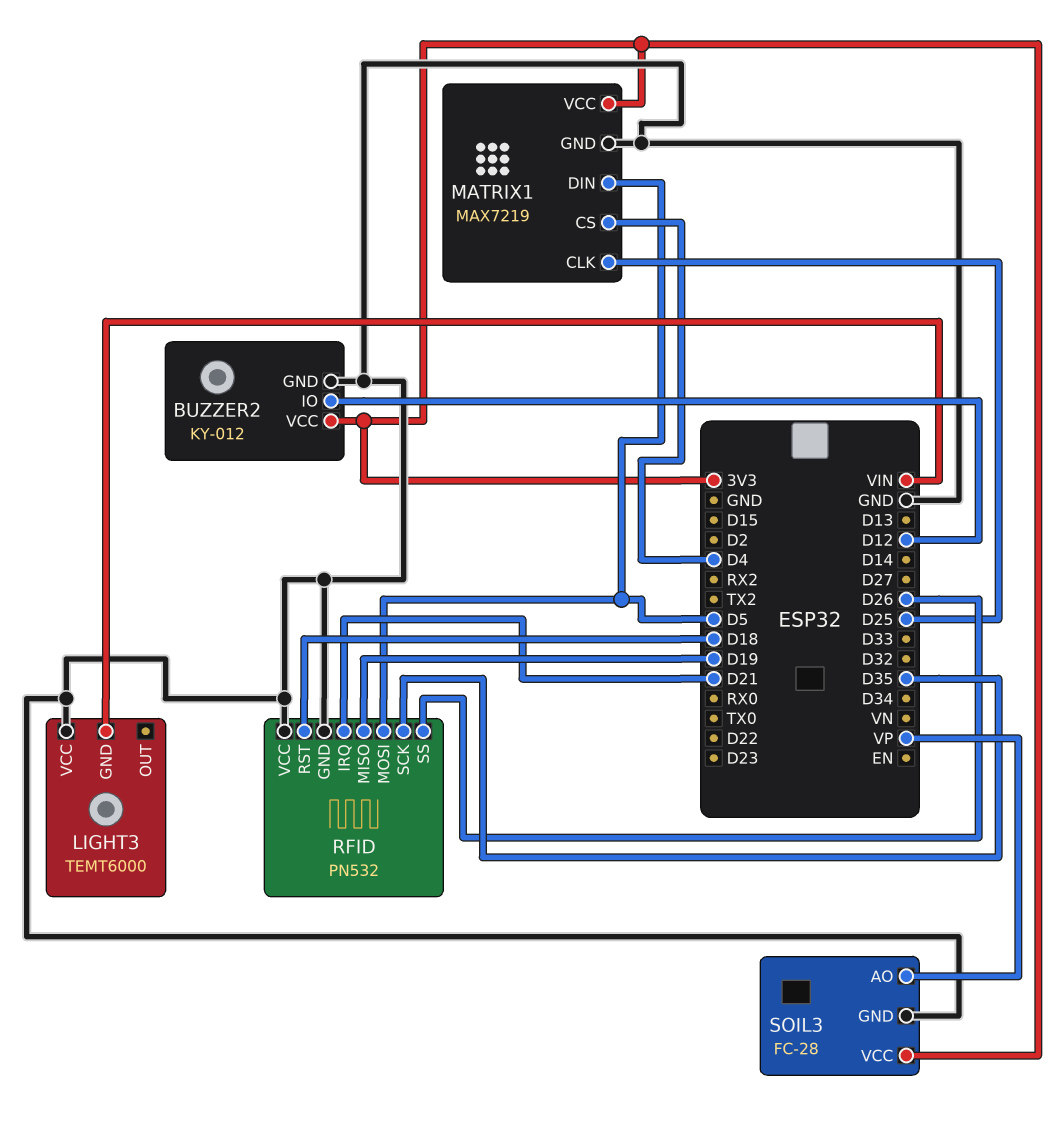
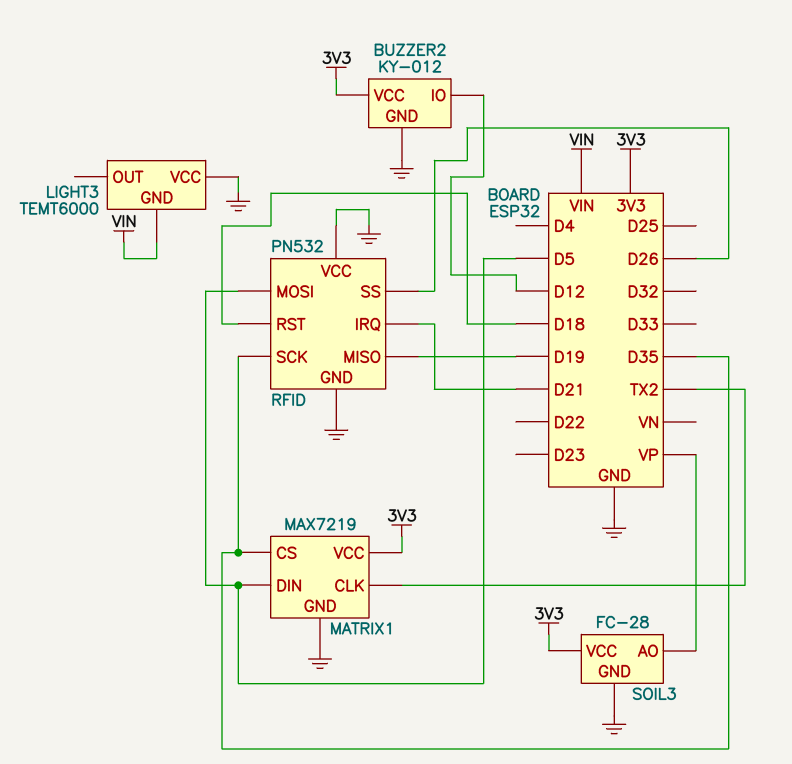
MATRIX1 pin CLK: D25 -> TX2
MATRIX1 pin CS: D4 -> D35

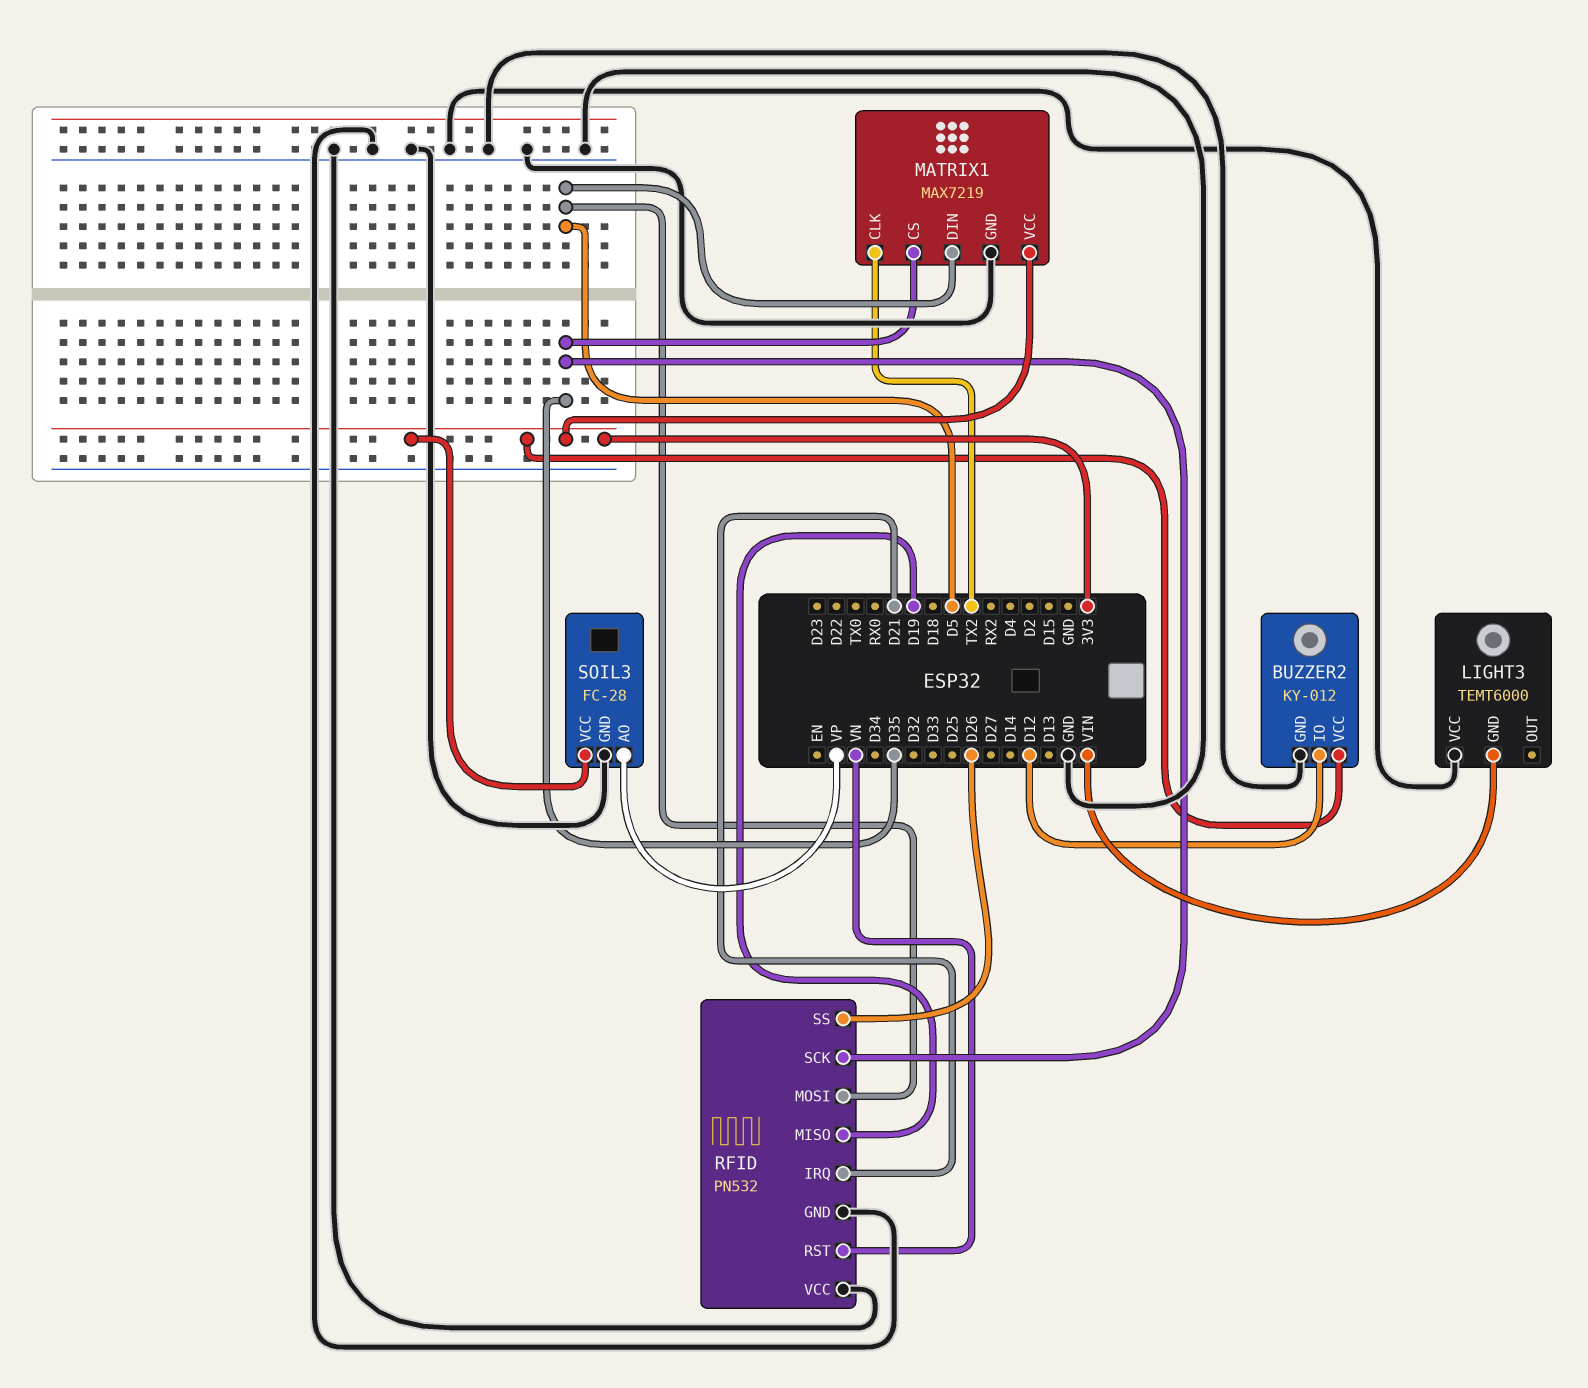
RFID pin RST: D18 -> VN

